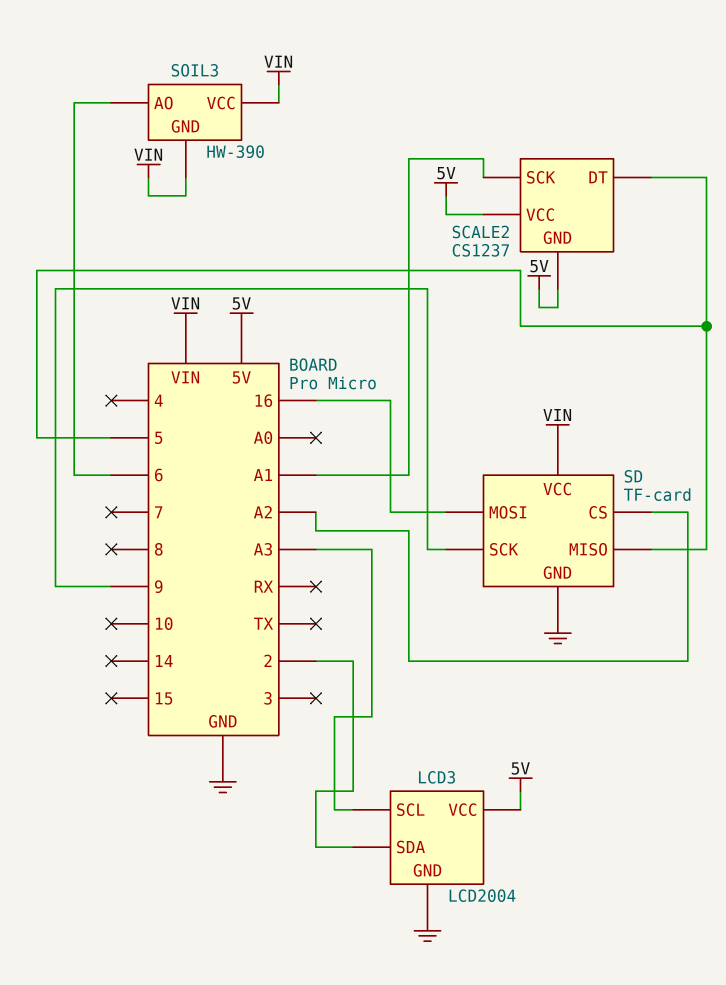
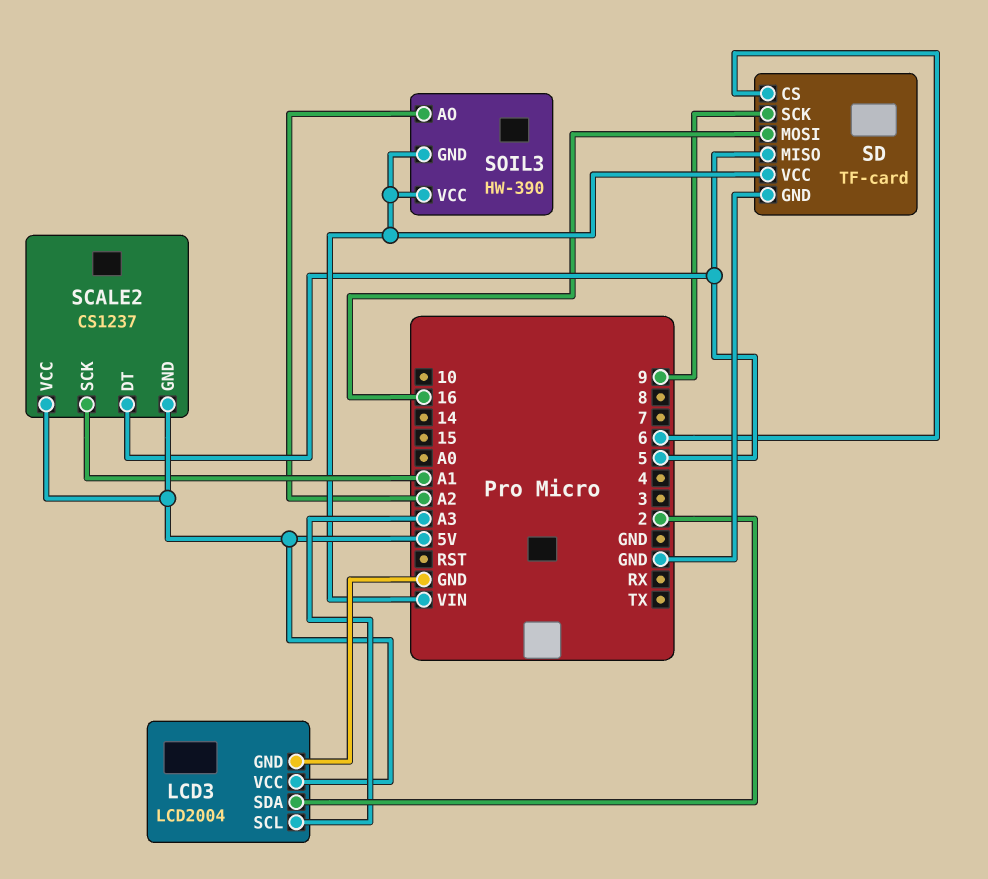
SD pin CS: A2 -> 6
SOIL3 pin AO: 6 -> A2

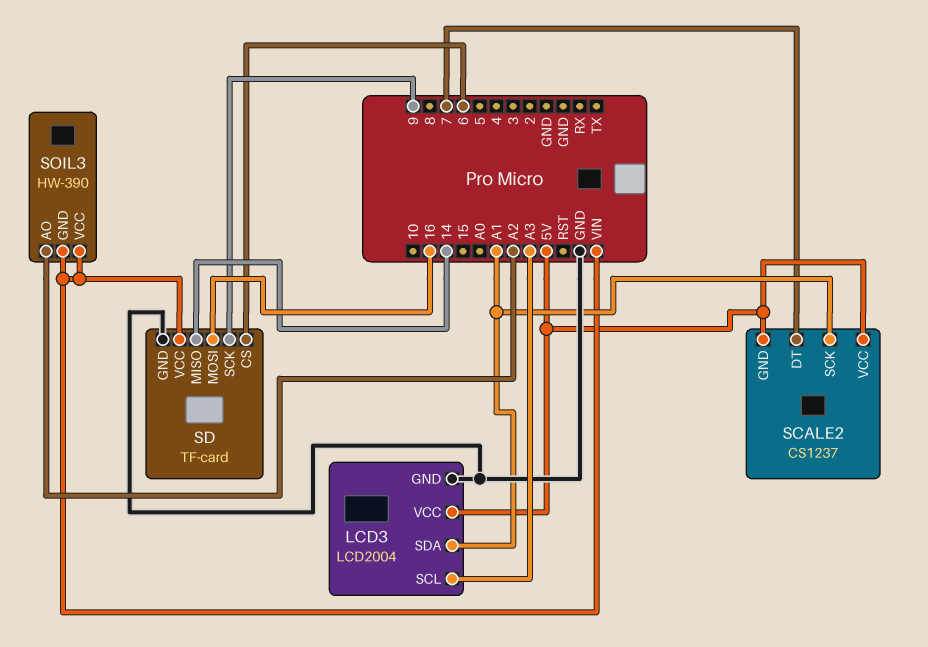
LCD3 pin SDA: 2 -> A1
SCALE2 pin DT: 5 -> 7
SD pin MISO: 5 -> 14

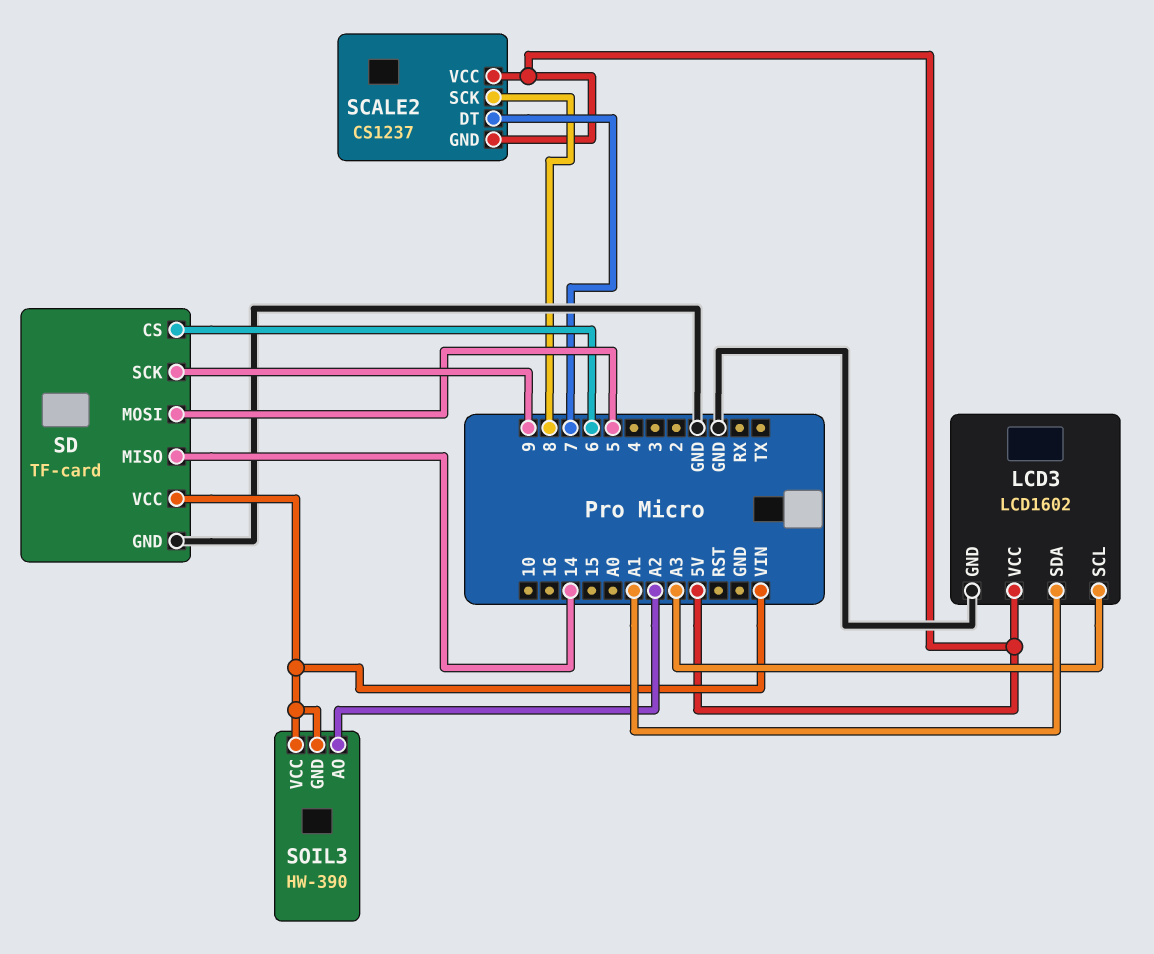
LCD3: LCD2004 -> LCD1602
SCALE2 pin SCK: A1 -> 8
SD pin MOSI: 16 -> 5

